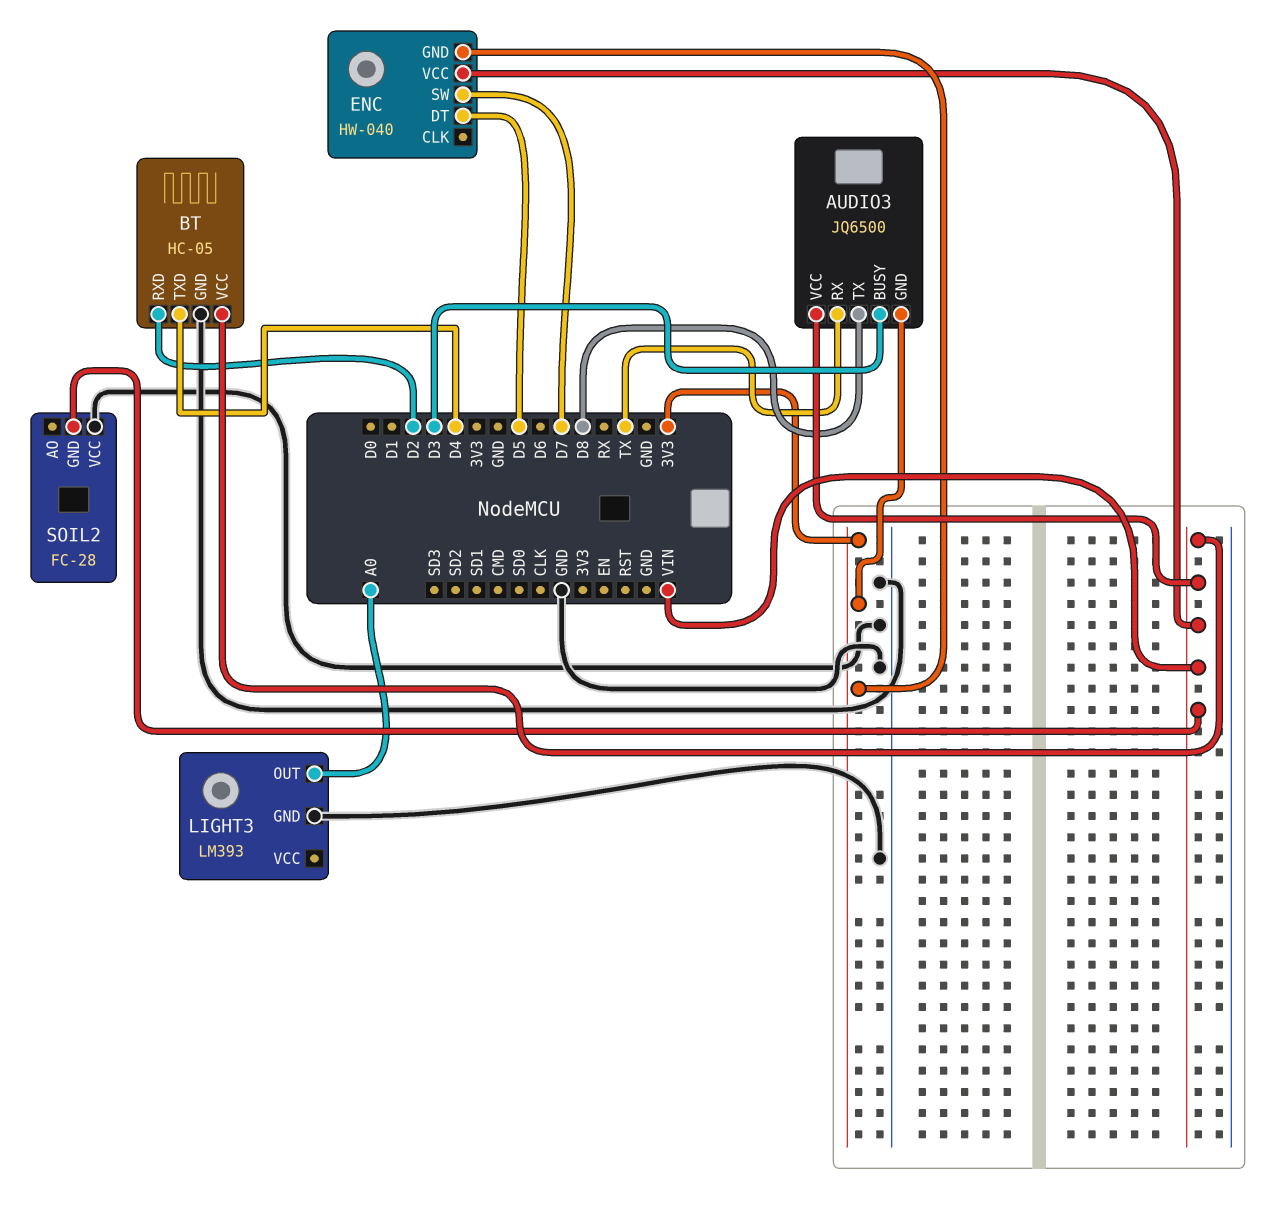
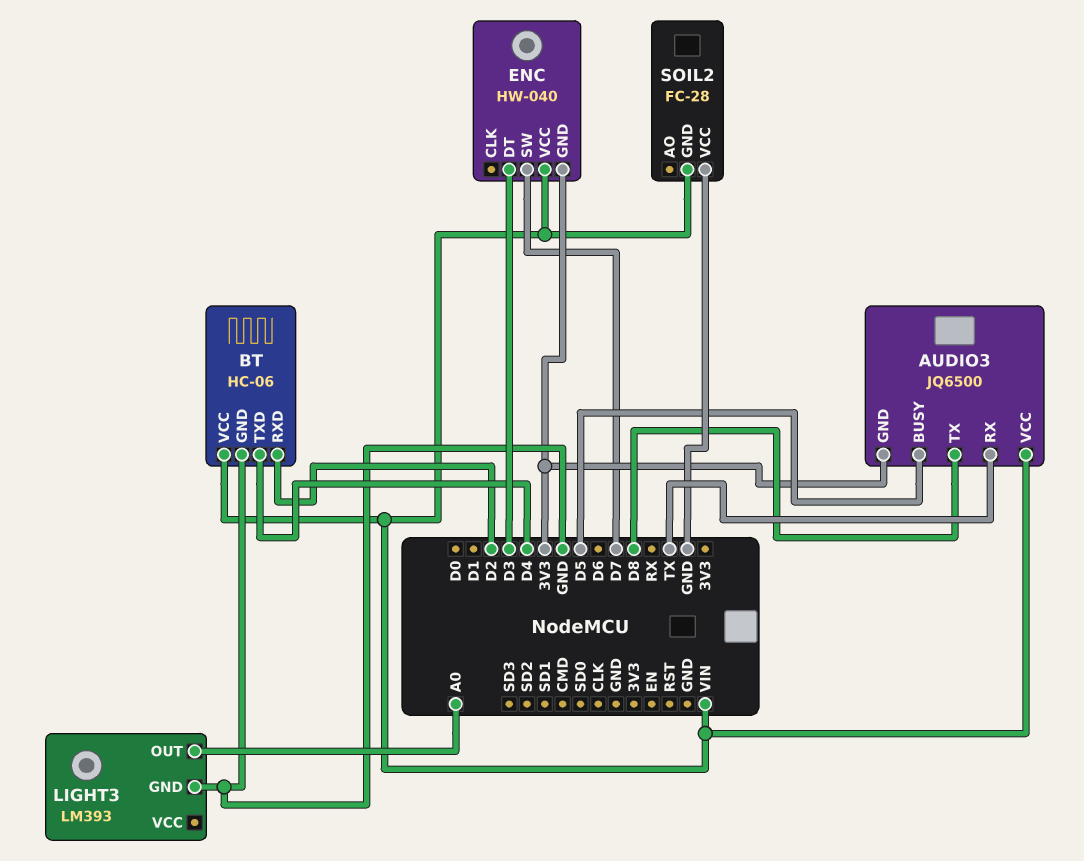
AUDIO3 pin BUSY: D3 -> D5
BT: HC-05 -> HC-06
ENC pin DT: D5 -> D3

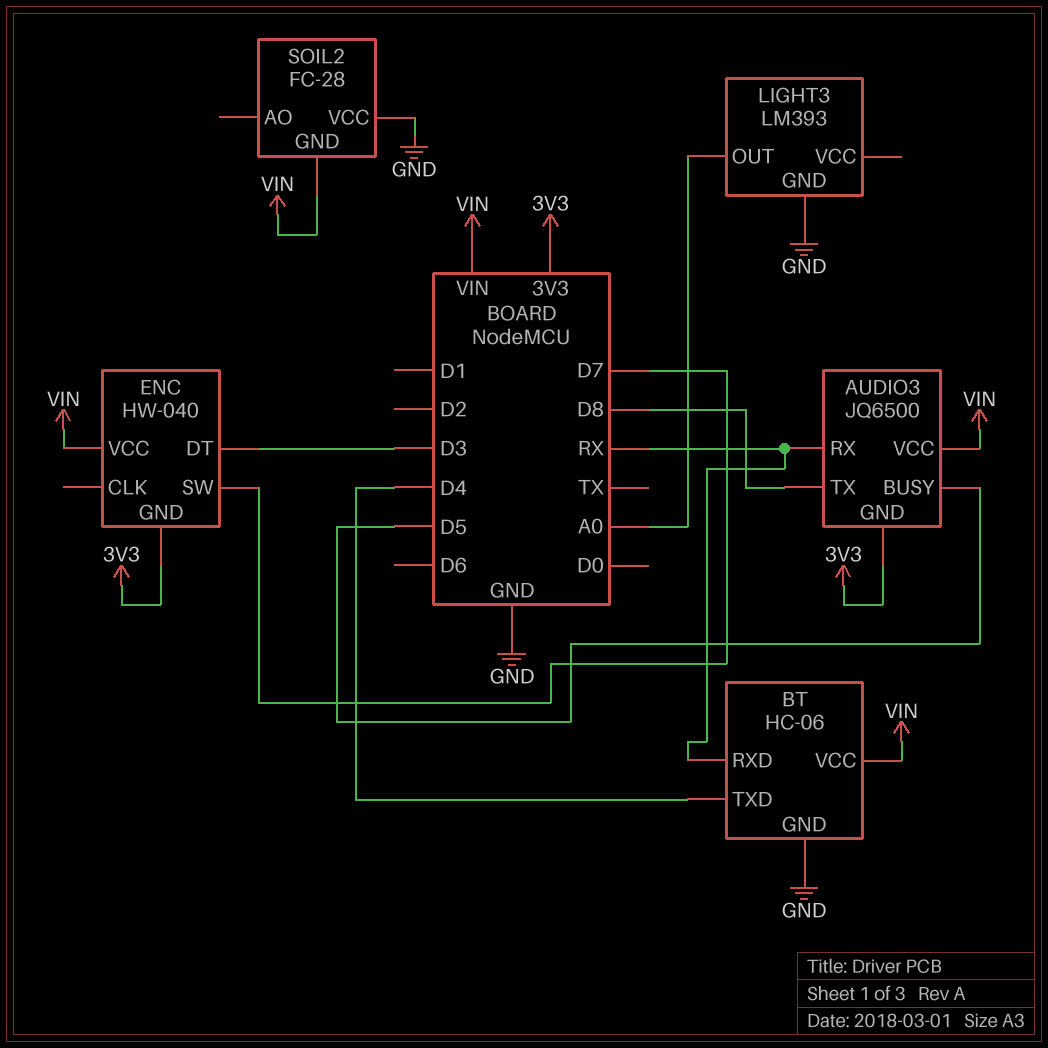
AUDIO3 pin RX: TX -> RX
BT pin RXD: D2 -> RX

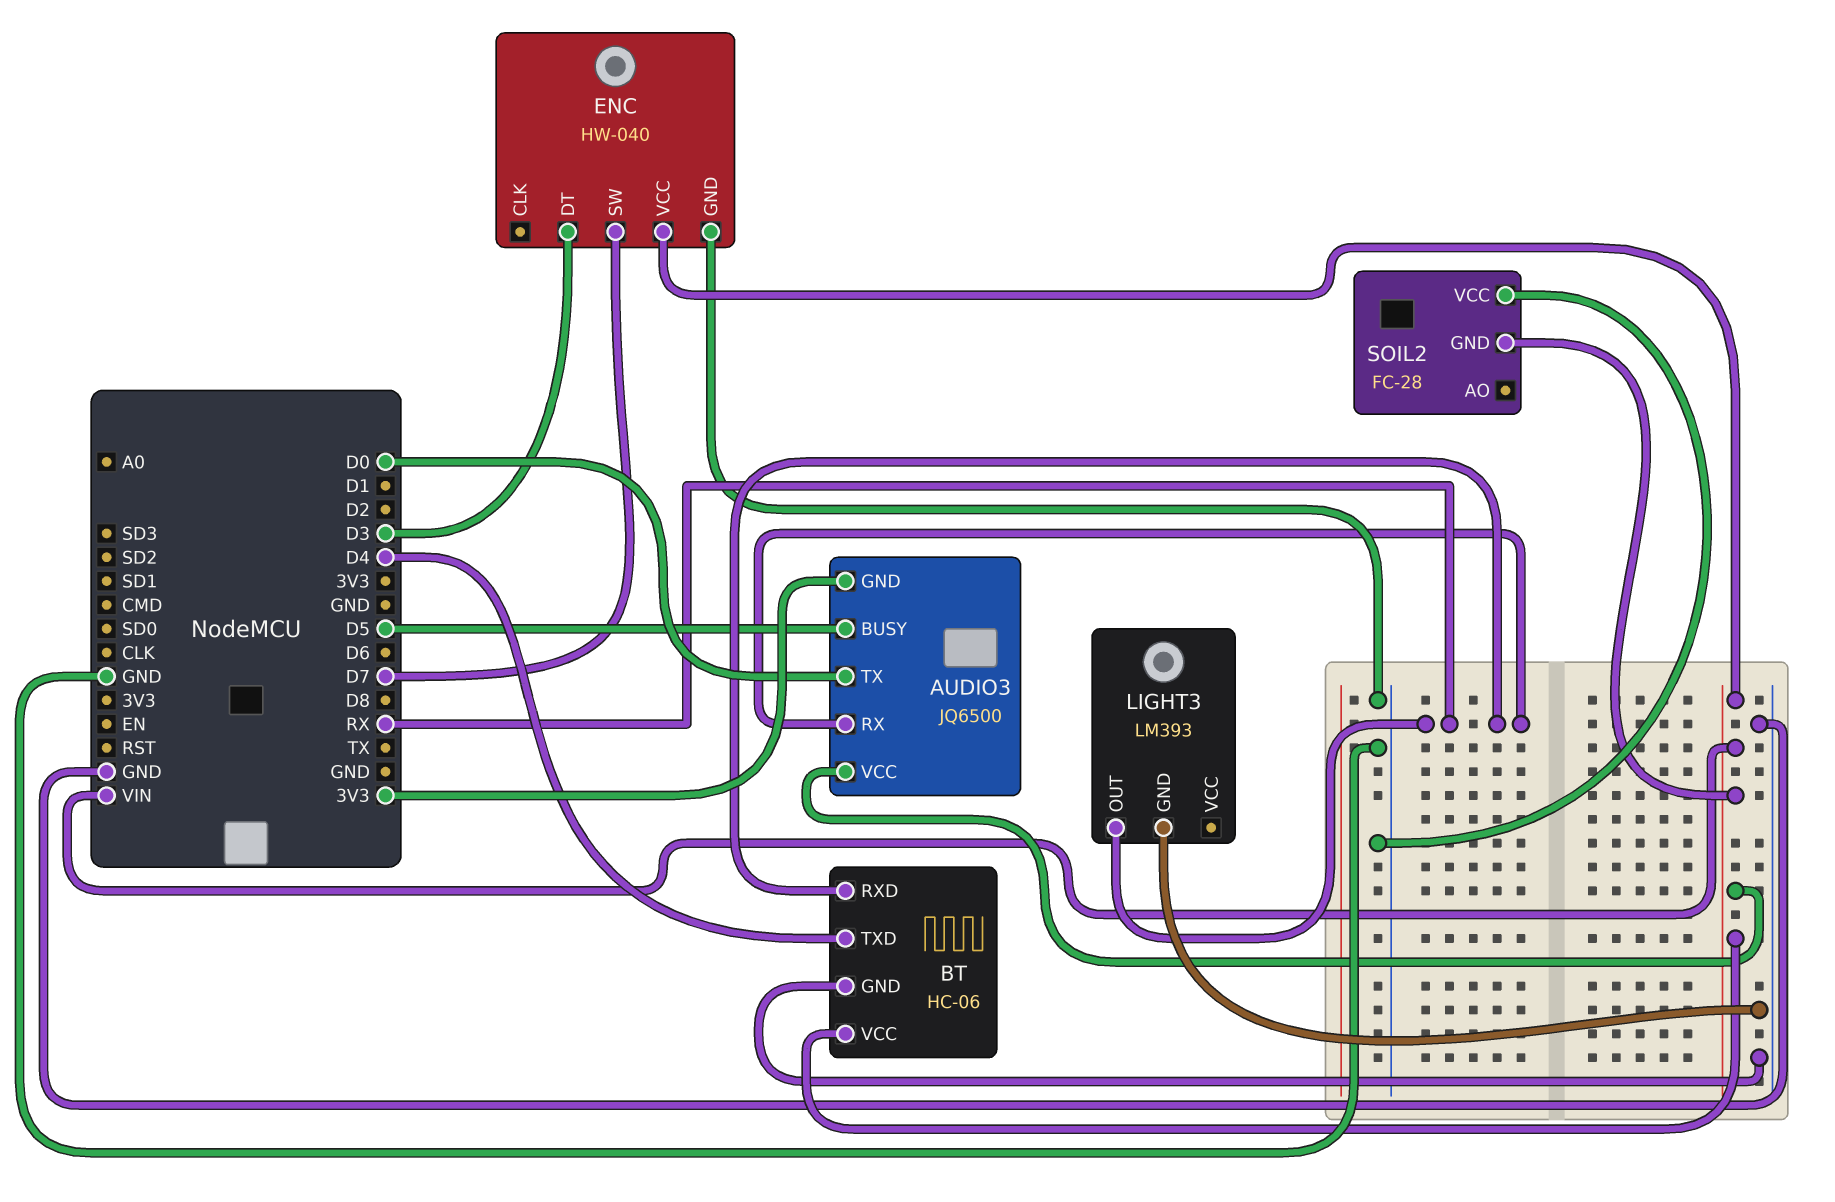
AUDIO3 pin TX: D8 -> D0
ENC pin GND: 3V3 -> GND
LIGHT3 pin OUT: A0 -> RX

